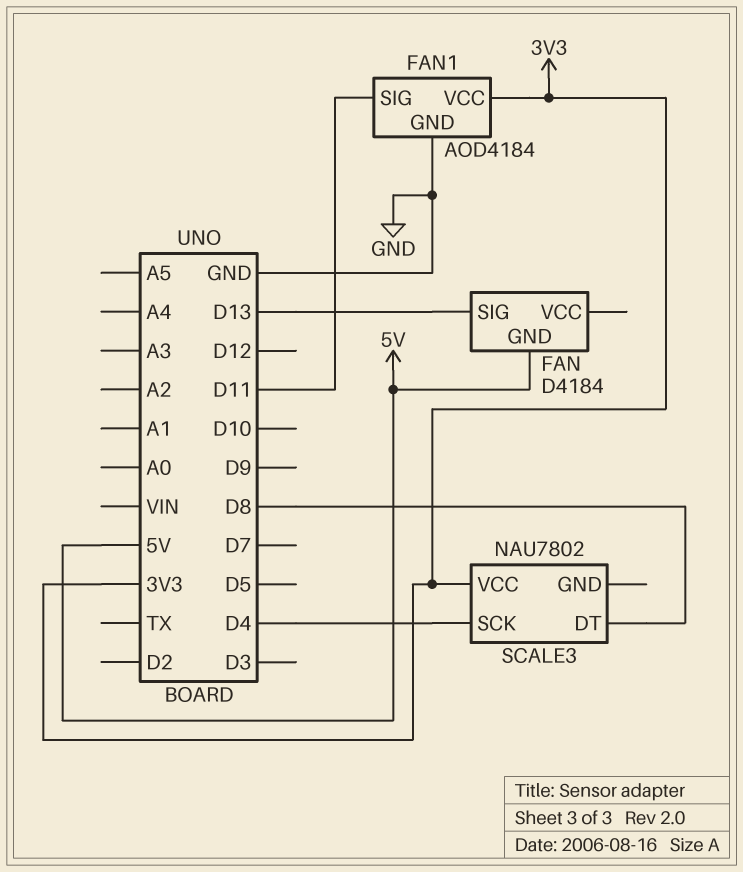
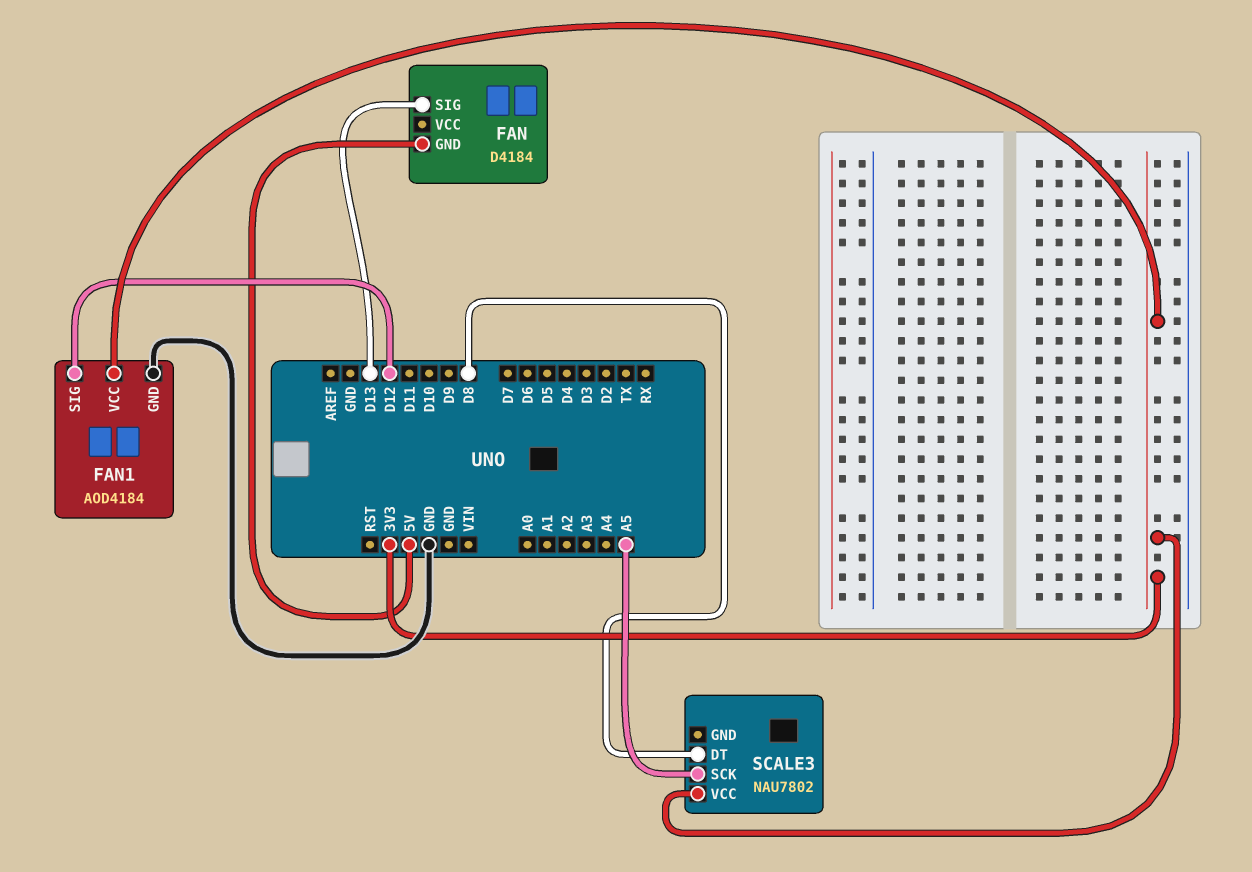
FAN1 pin SIG: D11 -> D12
SCALE3 pin SCK: D4 -> A5

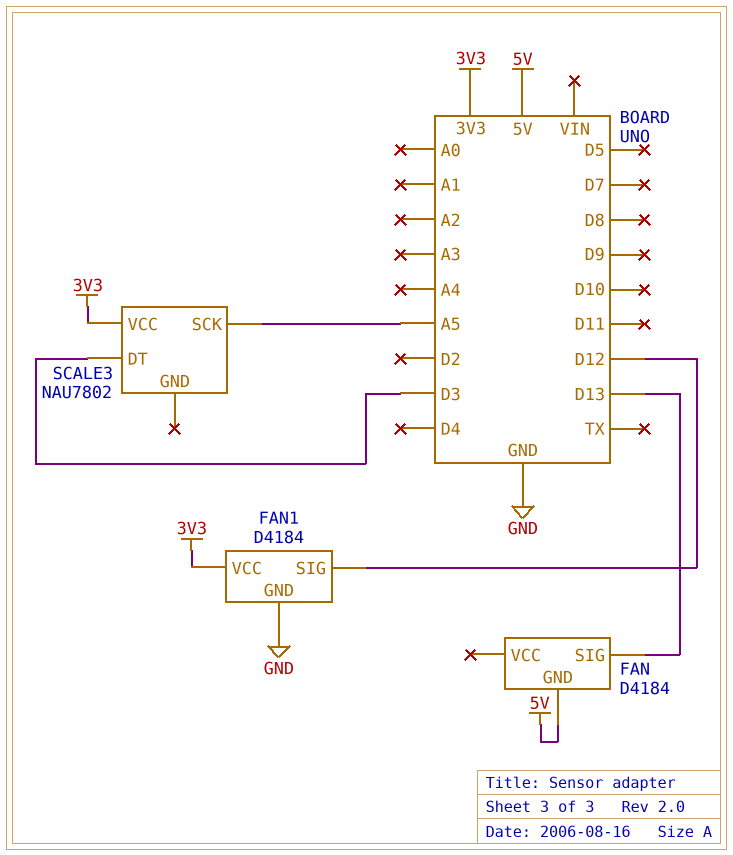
FAN1: AOD4184 -> D4184
SCALE3 pin DT: D8 -> D3

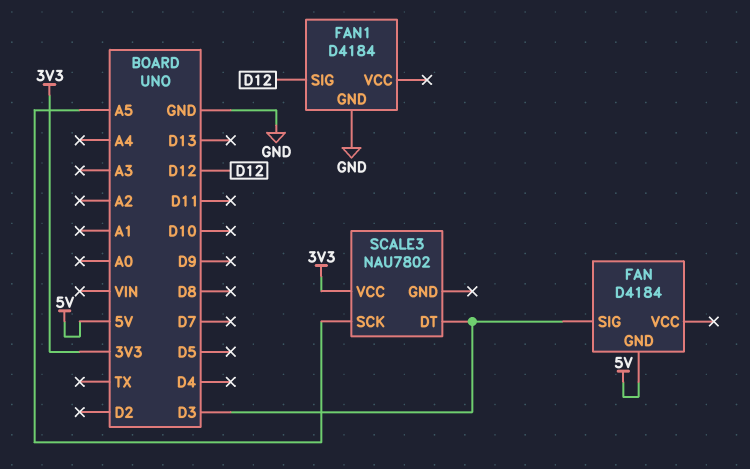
FAN pin SIG: D13 -> D3
FAN1 pin VCC: 3V3 -> none

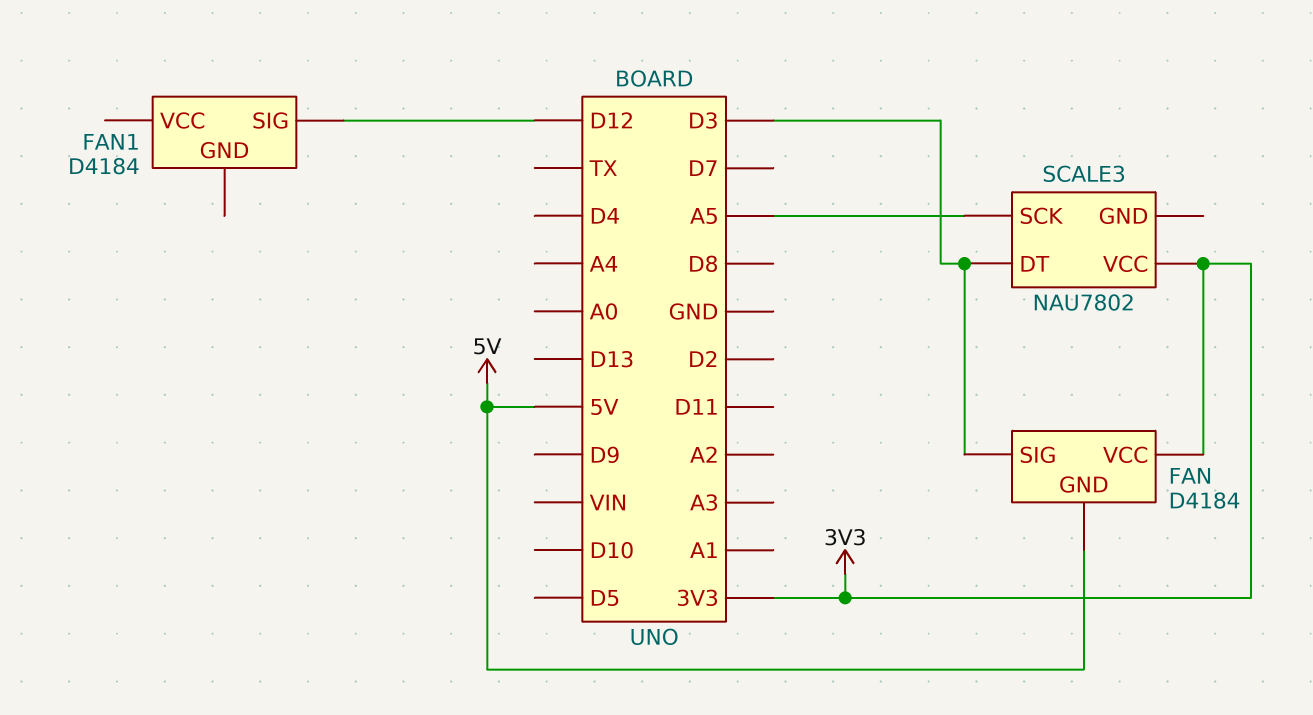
FAN pin VCC: none -> 3V3
FAN1 pin GND: GND -> none

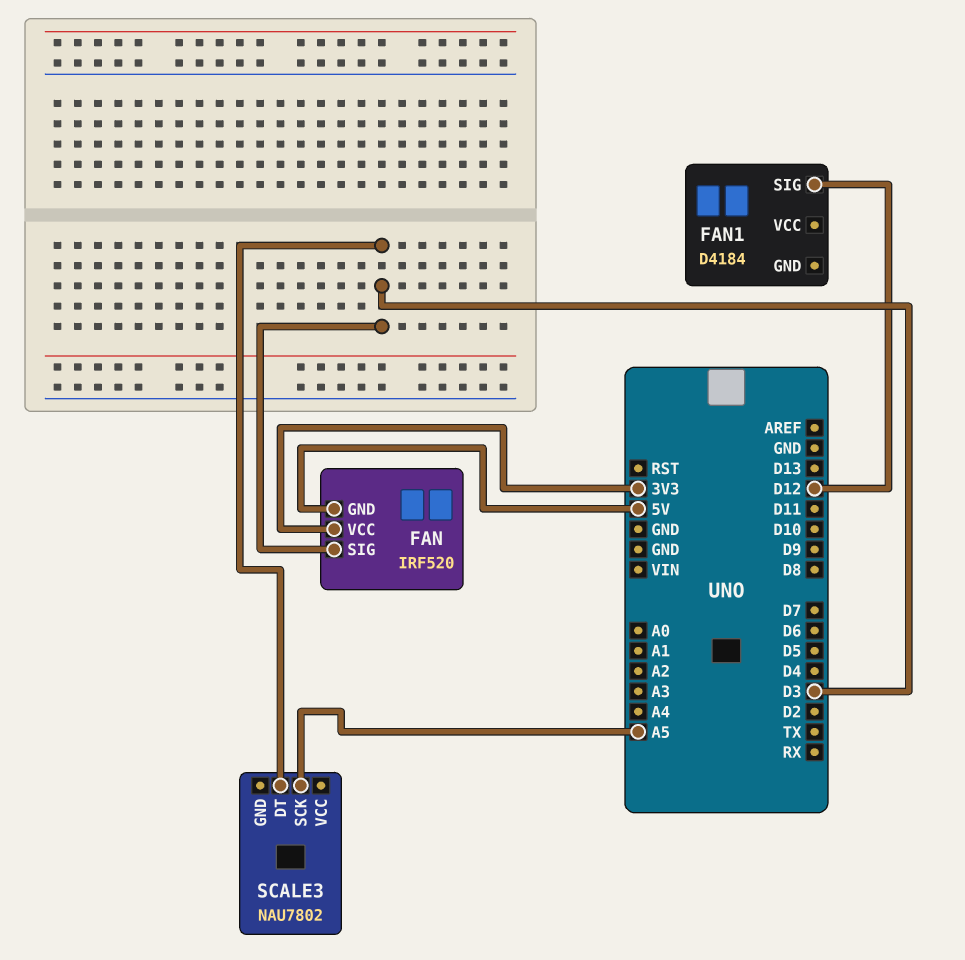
FAN: D4184 -> IRF520
SCALE3 pin VCC: 3V3 -> none

